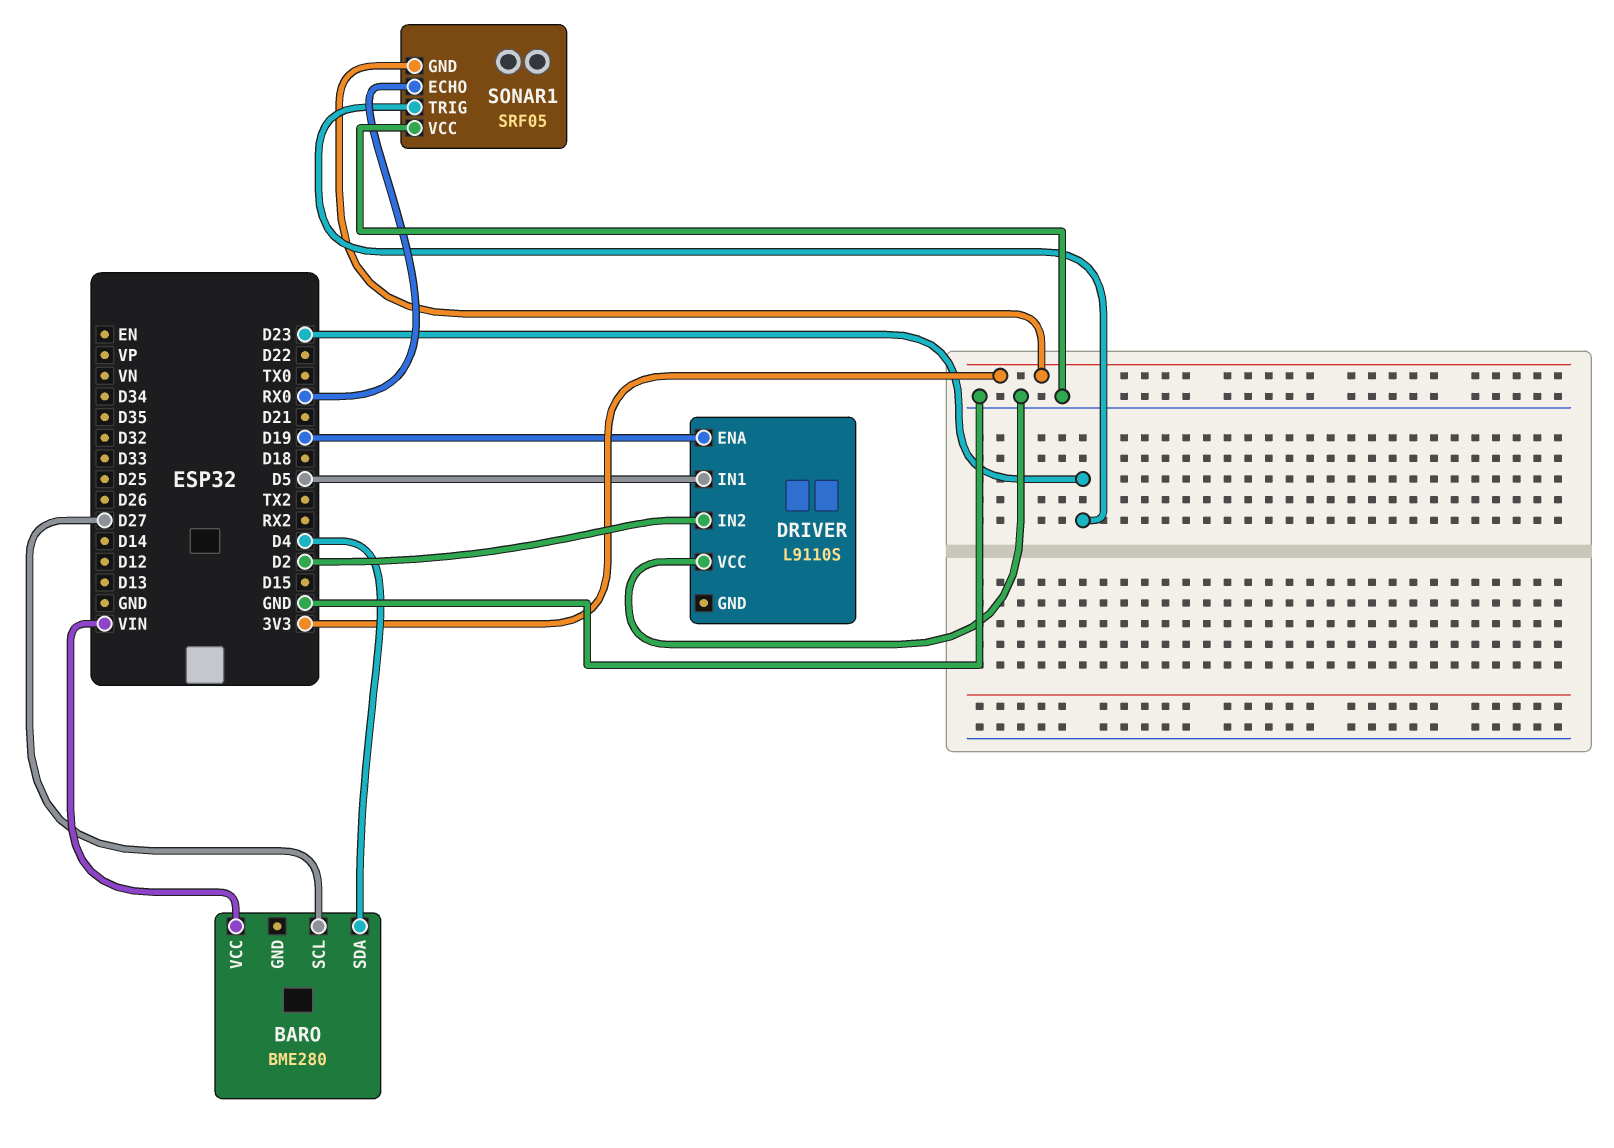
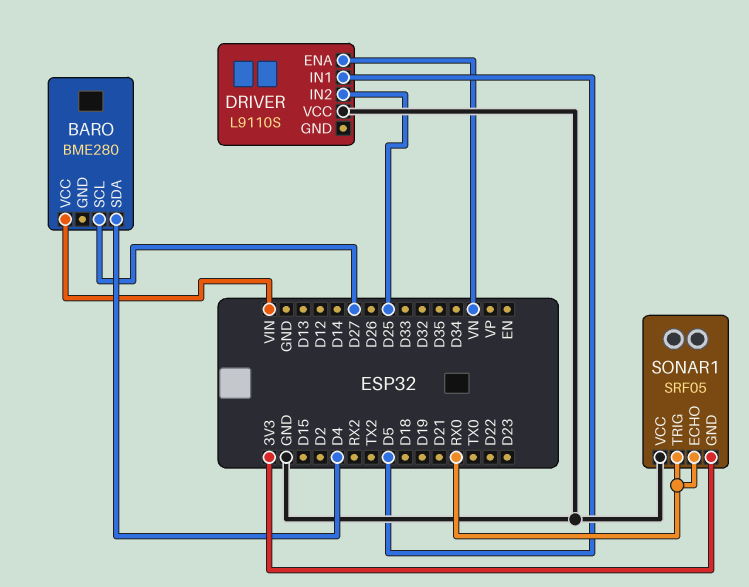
DRIVER pin ENA: D19 -> VN
DRIVER pin IN2: D2 -> D25
SONAR1 pin TRIG: D23 -> RX0

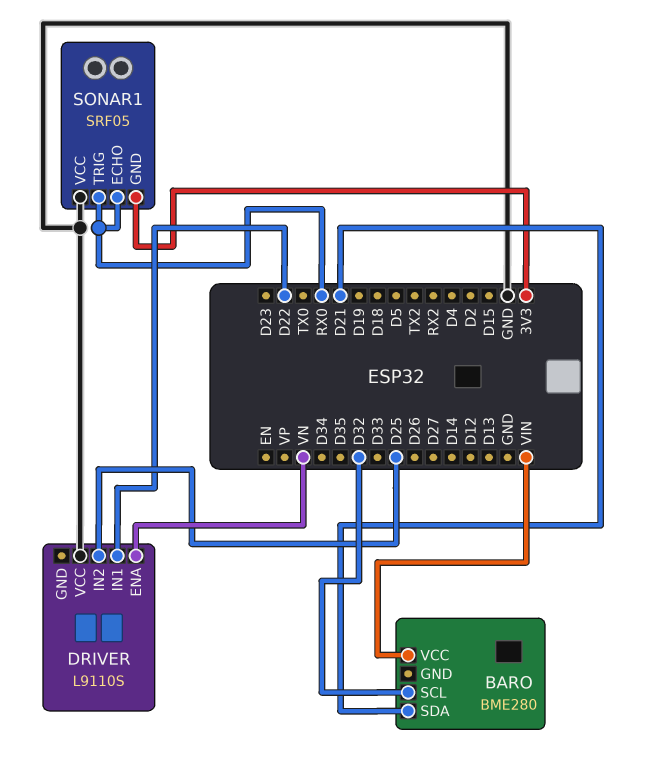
BARO pin SCL: D27 -> D32
BARO pin SDA: D4 -> D21
DRIVER pin IN1: D5 -> D22

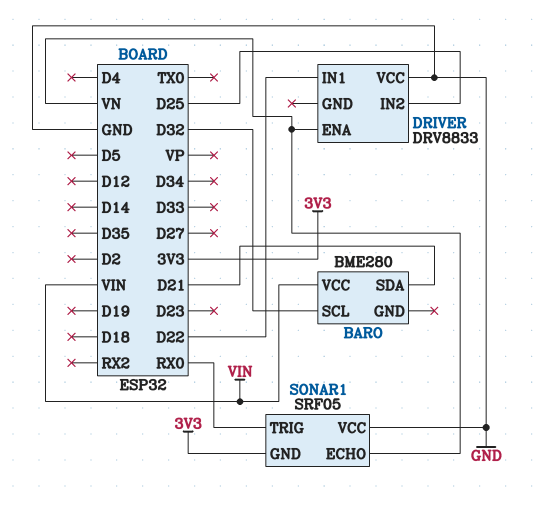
DRIVER: L9110S -> DRV8833
SONAR1 pin ECHO: RX0 -> VN

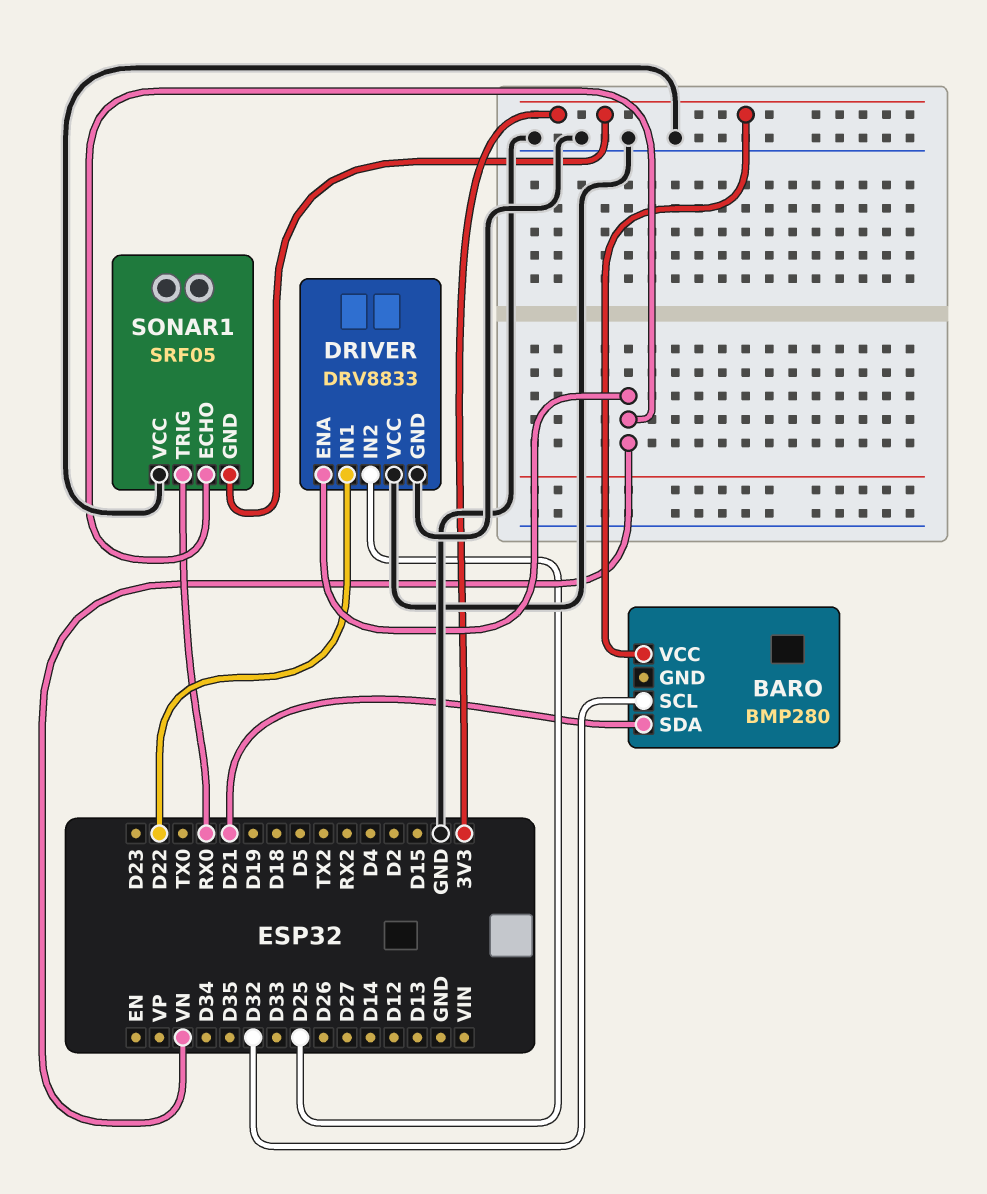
BARO: BME280 -> BMP280
BARO pin VCC: VIN -> 3V3
DRIVER pin GND: none -> GND

